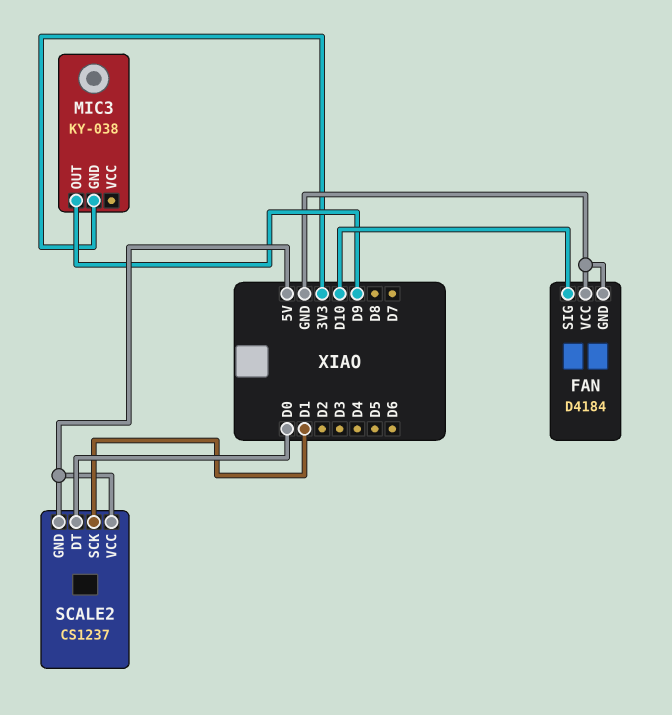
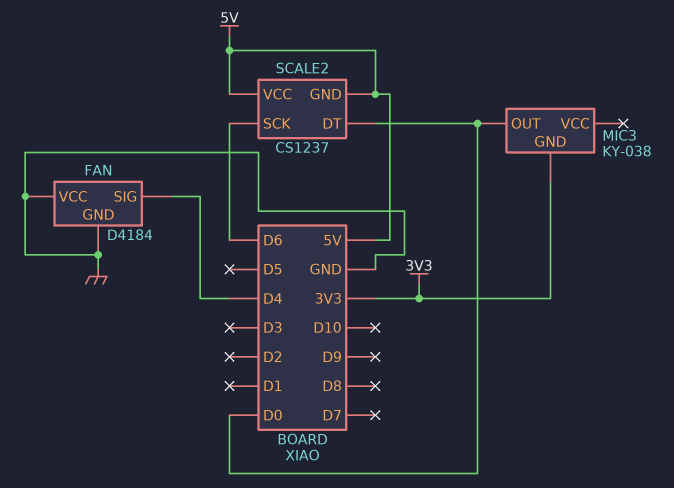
FAN pin SIG: D10 -> D4
MIC3 pin OUT: D9 -> D0
SCALE2 pin SCK: D1 -> D6

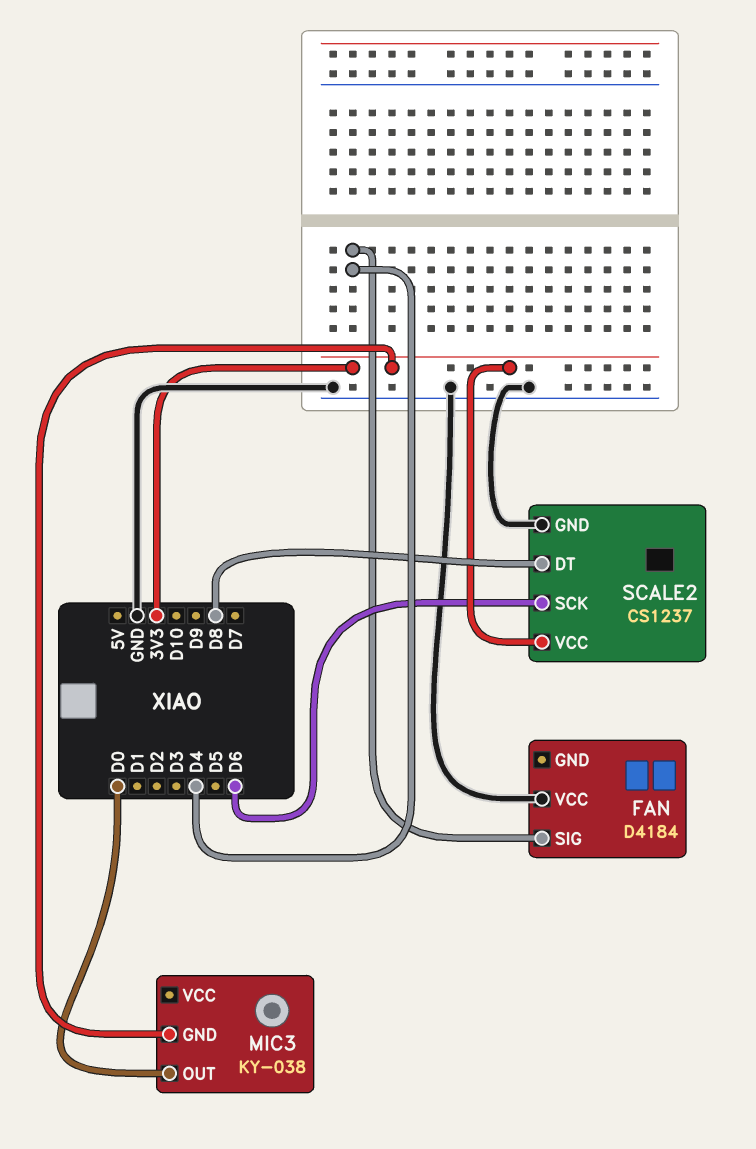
FAN pin GND: GND -> none
SCALE2 pin DT: D0 -> D8
SCALE2 pin GND: 5V -> GND
SCALE2 pin VCC: 5V -> 3V3

